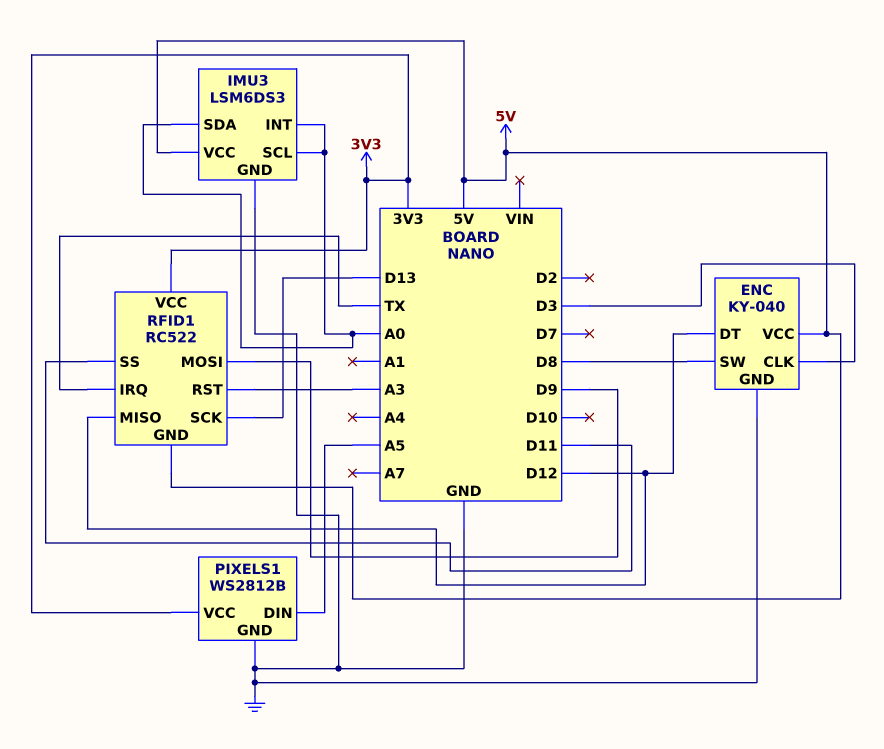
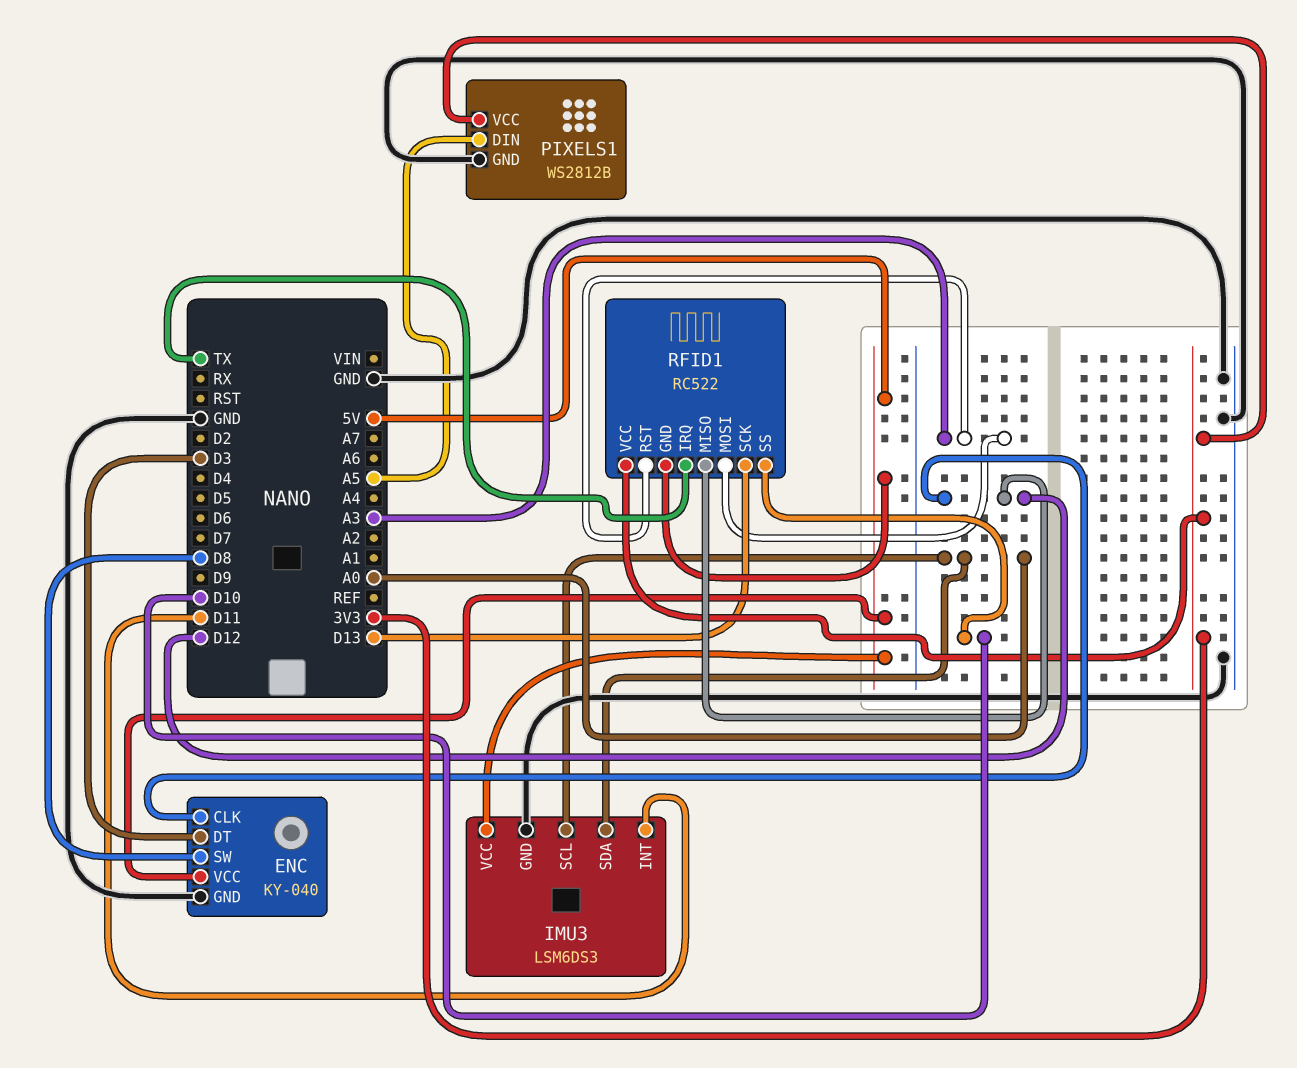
ENC pin CLK: D3 -> D12
ENC pin DT: D12 -> D3
IMU3 pin INT: A0 -> D11
RFID1 pin MOSI: D9 -> A3
RFID1 pin SS: D11 -> D10

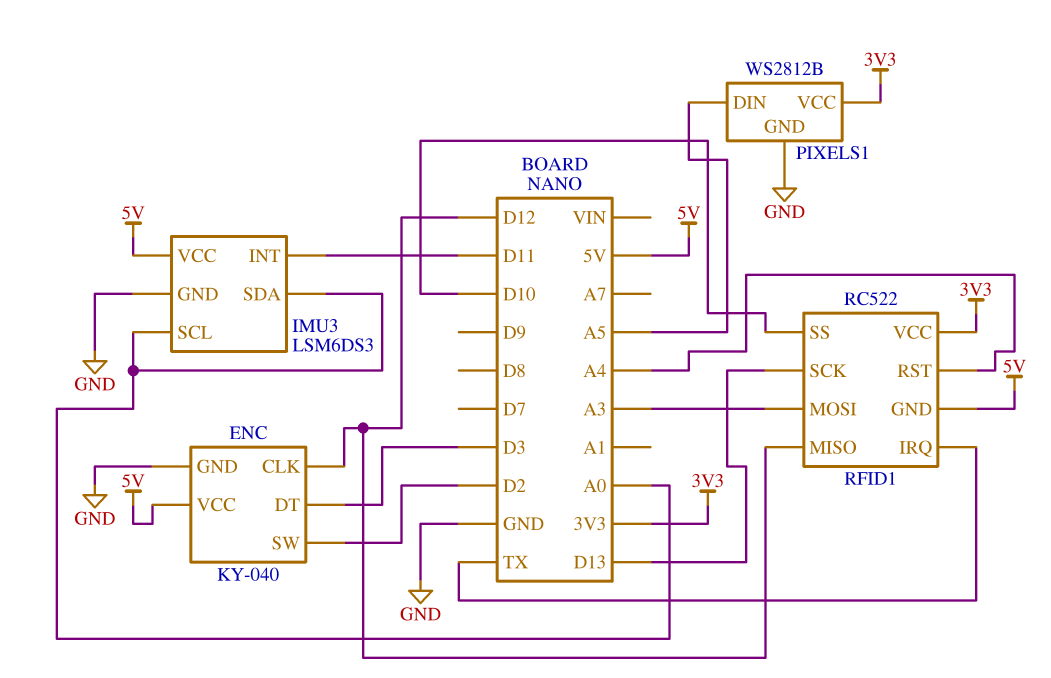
ENC pin SW: D8 -> D2
RFID1 pin RST: A3 -> A4

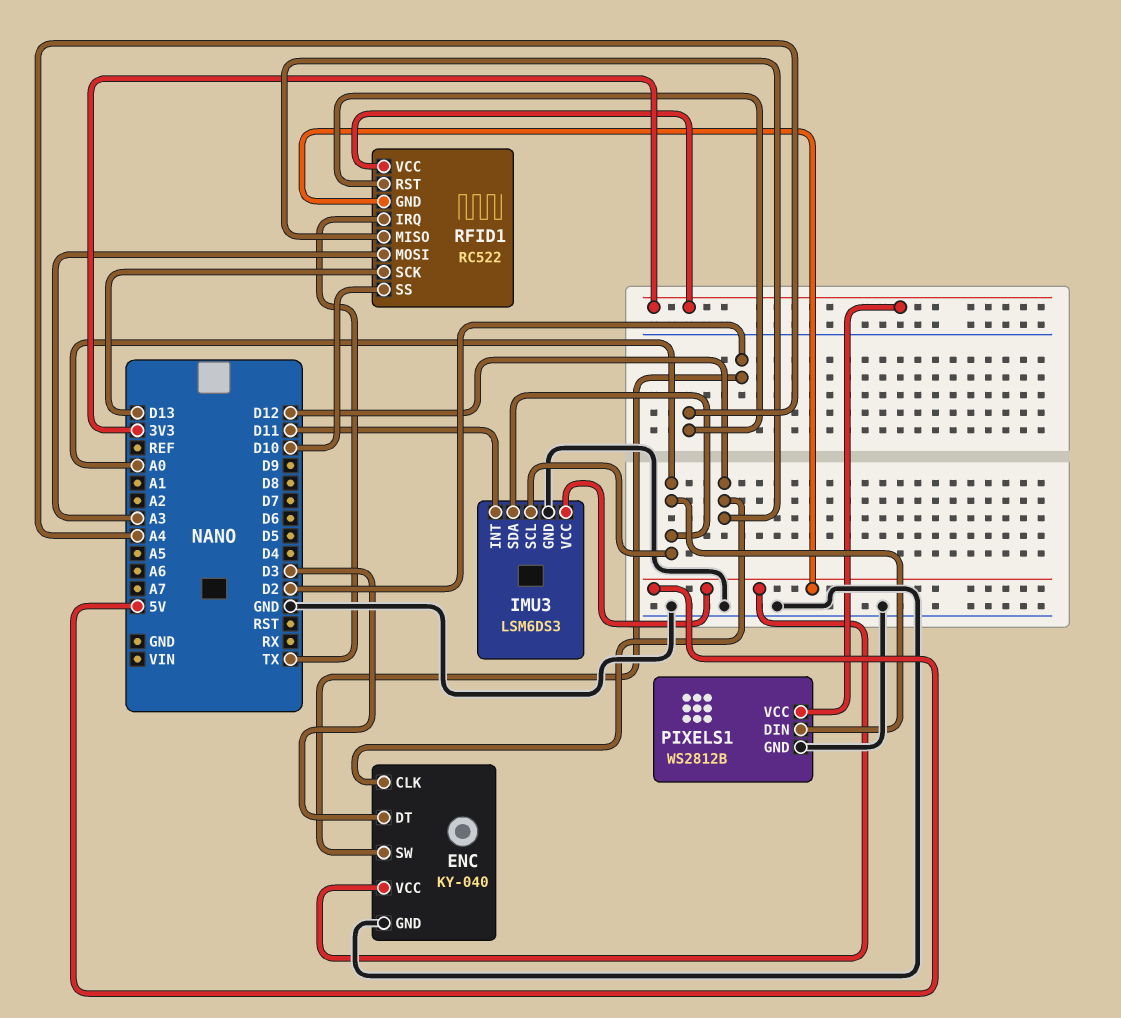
PIXELS1 pin DIN: A5 -> A0

